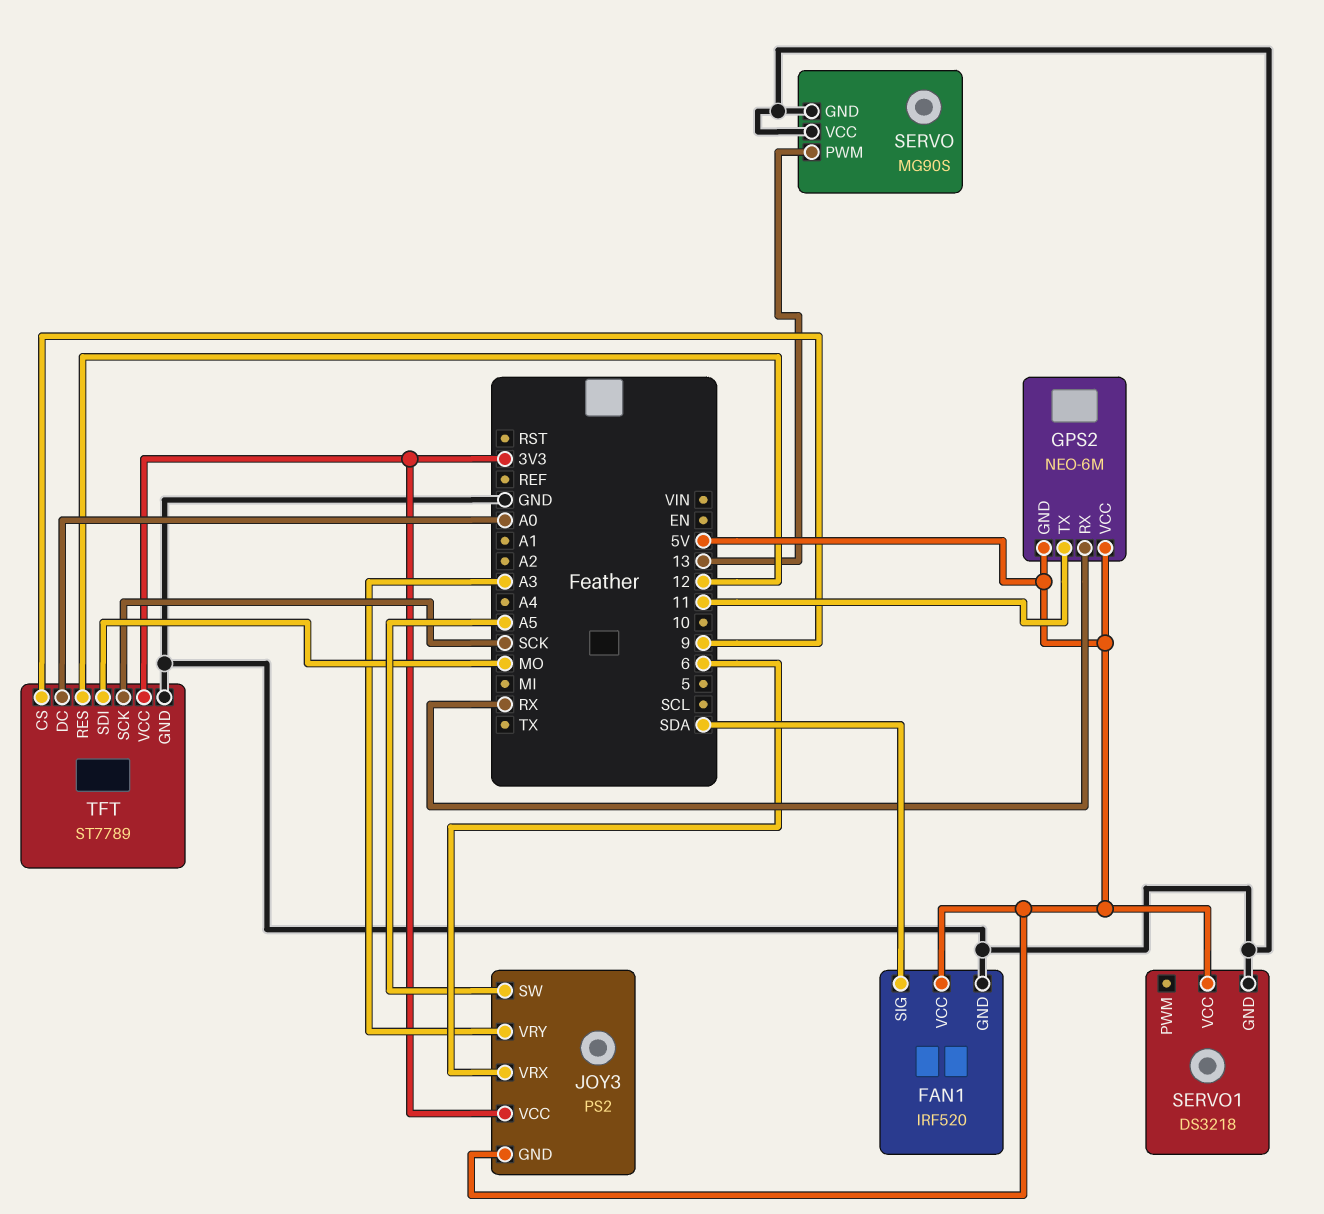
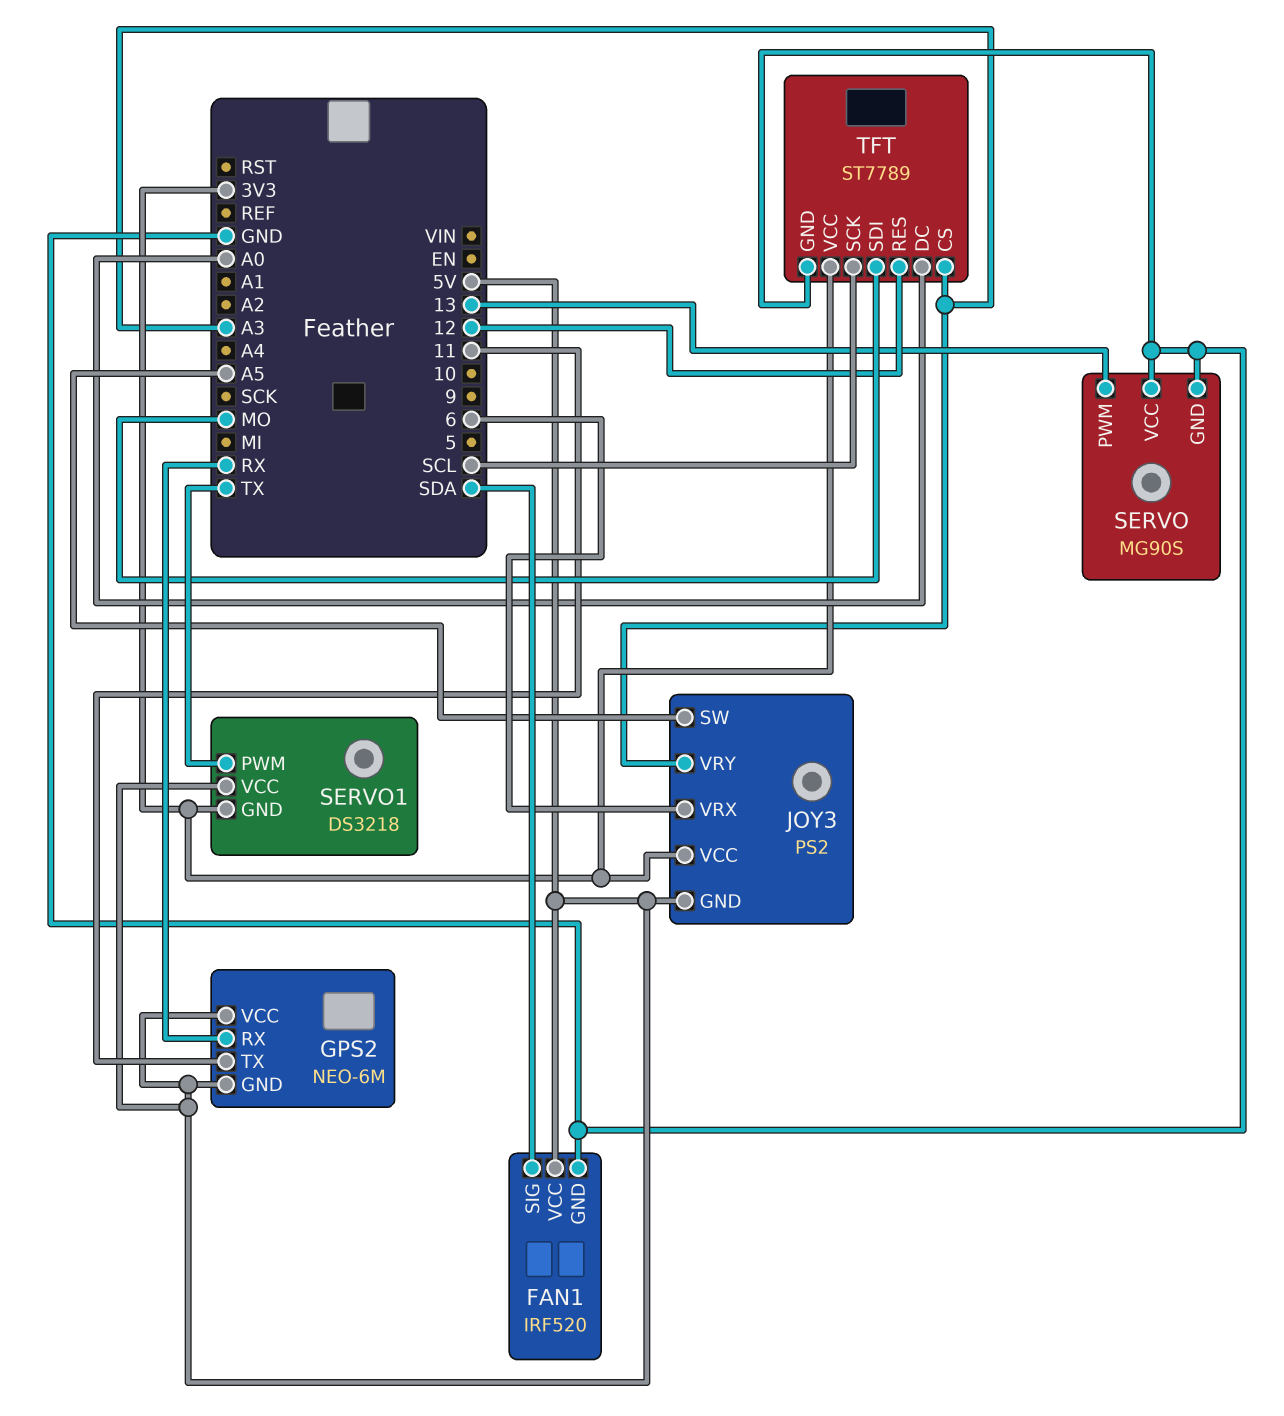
SERVO1 pin GND: GND -> 3V3
SERVO1 pin PWM: none -> TX
TFT pin CS: 9 -> A3
TFT pin SCK: SCK -> SCL

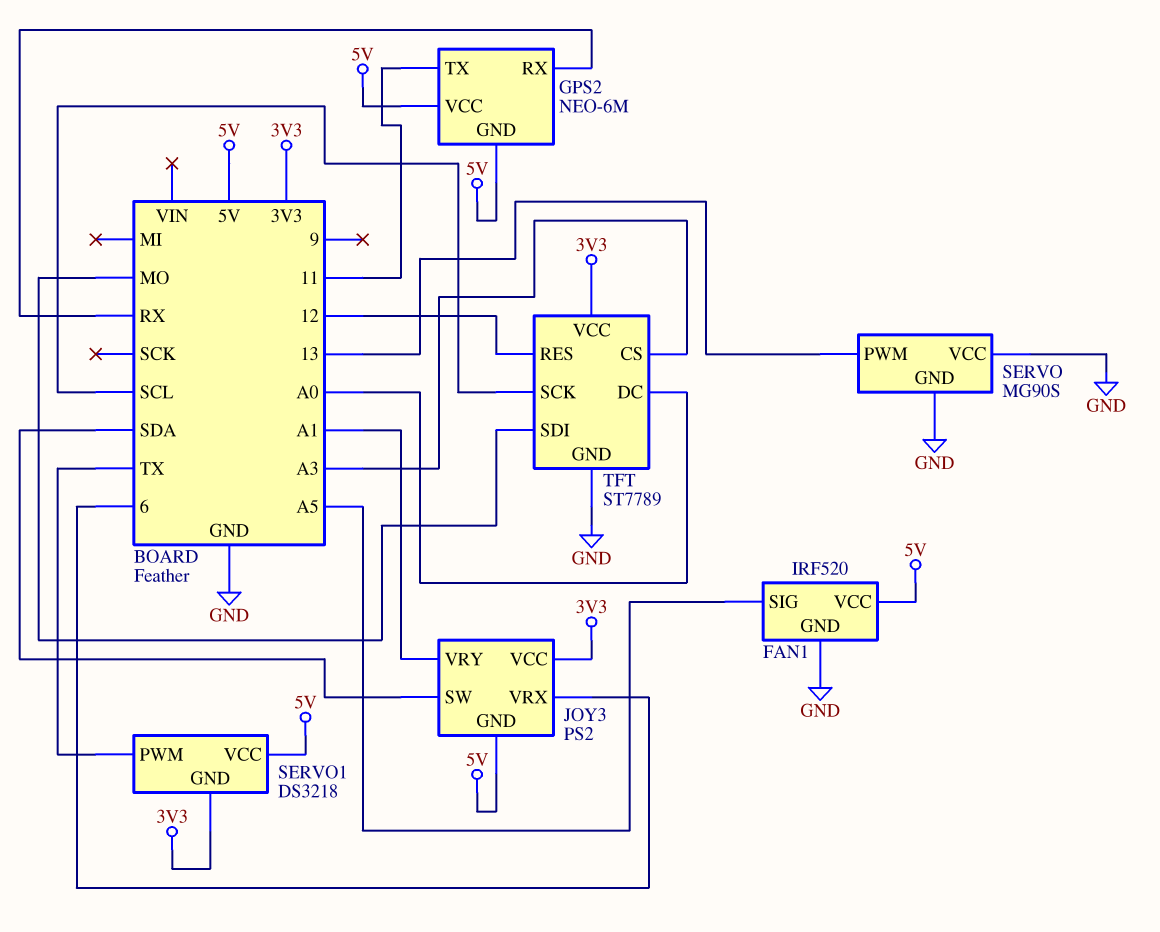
FAN1 pin SIG: SDA -> A5
JOY3 pin SW: A5 -> SDA
JOY3 pin VRY: A3 -> A1

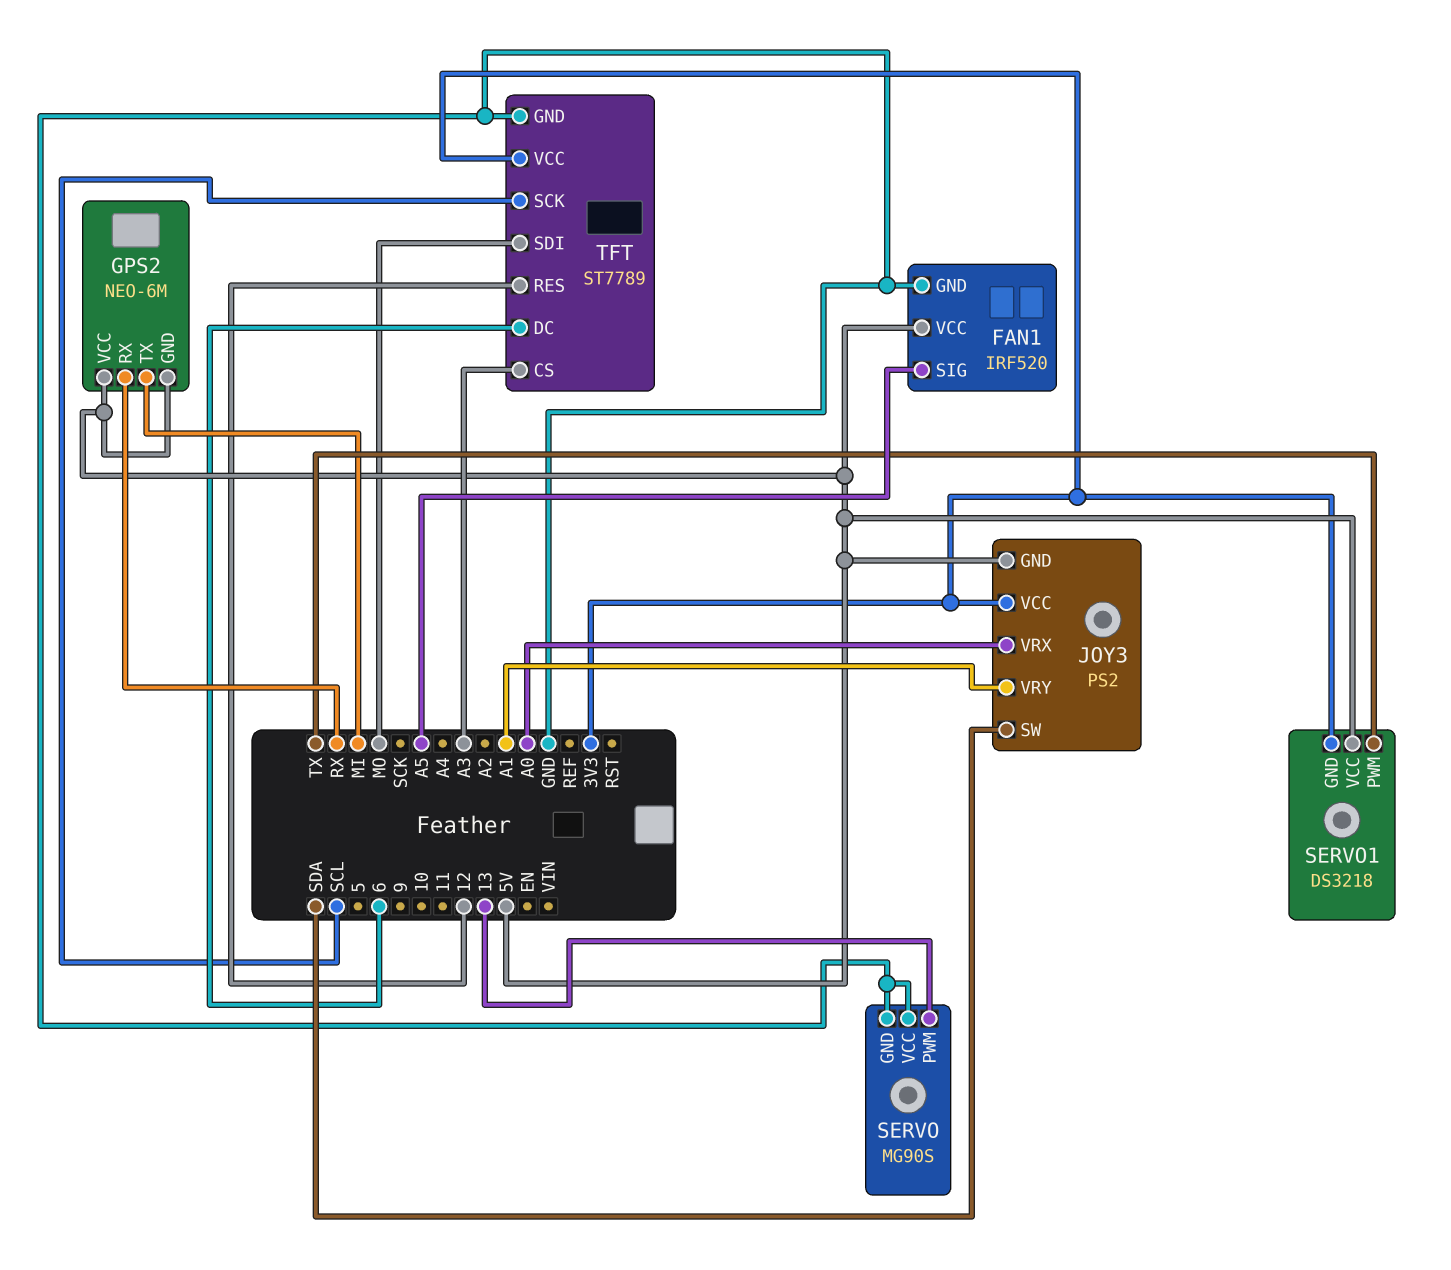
GPS2 pin TX: 11 -> MI
JOY3 pin VRX: 6 -> A0
TFT pin DC: A0 -> 6

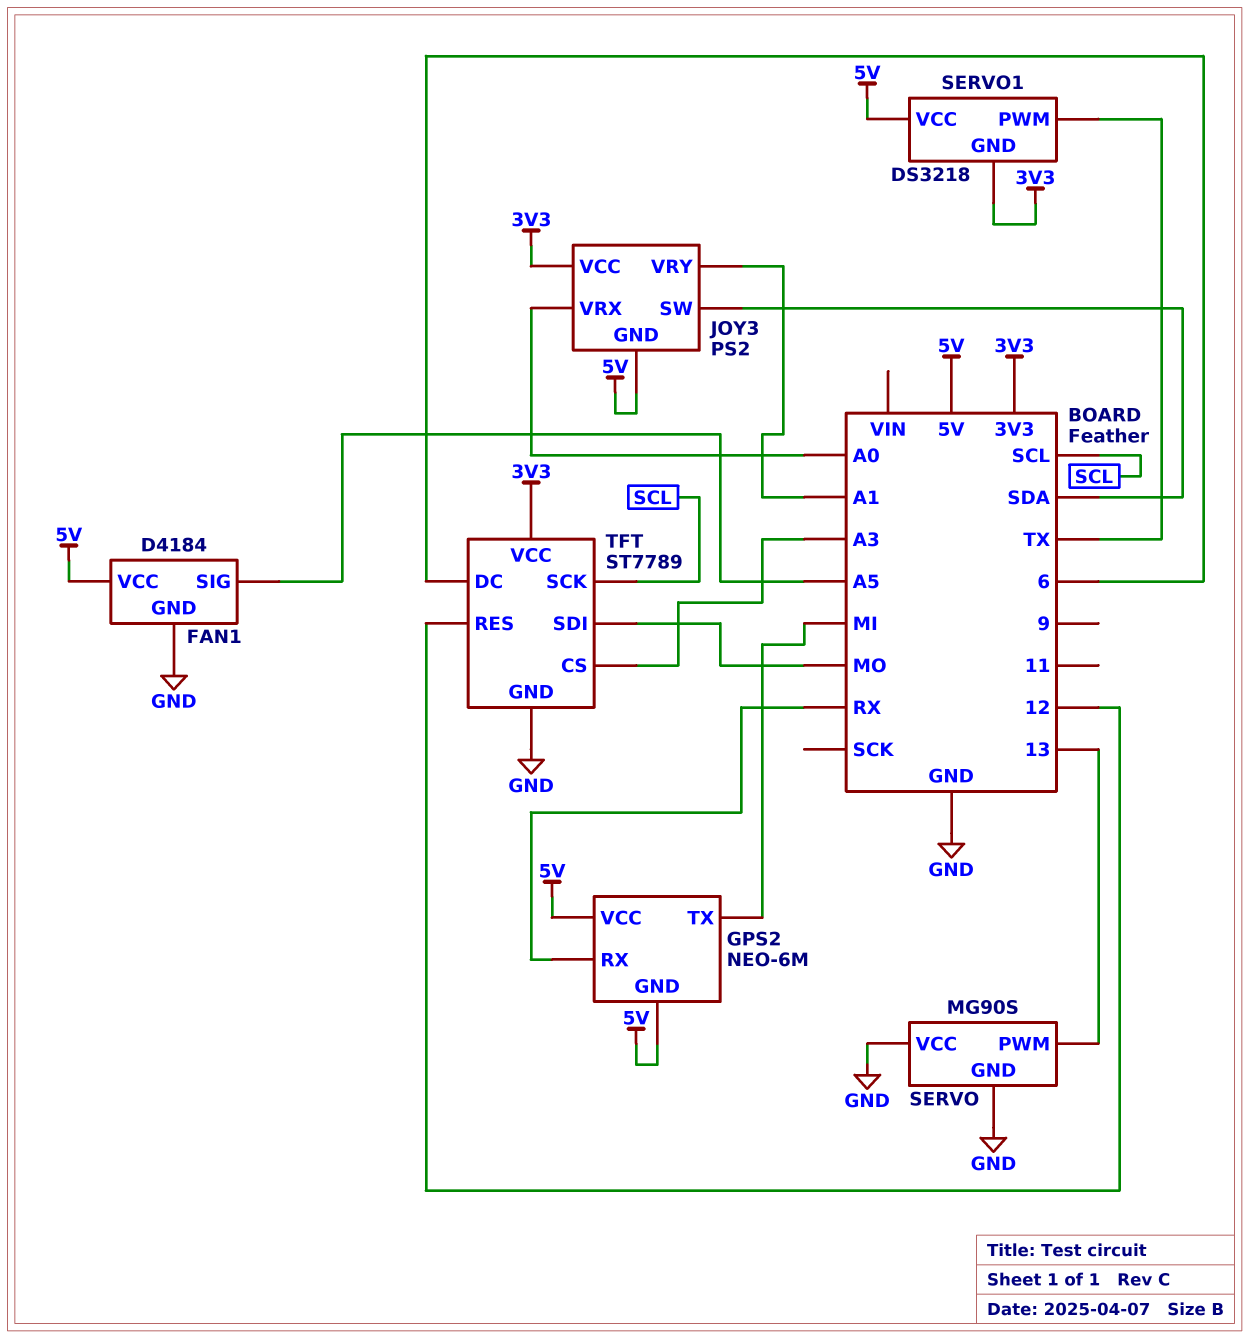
FAN1: IRF520 -> D4184

